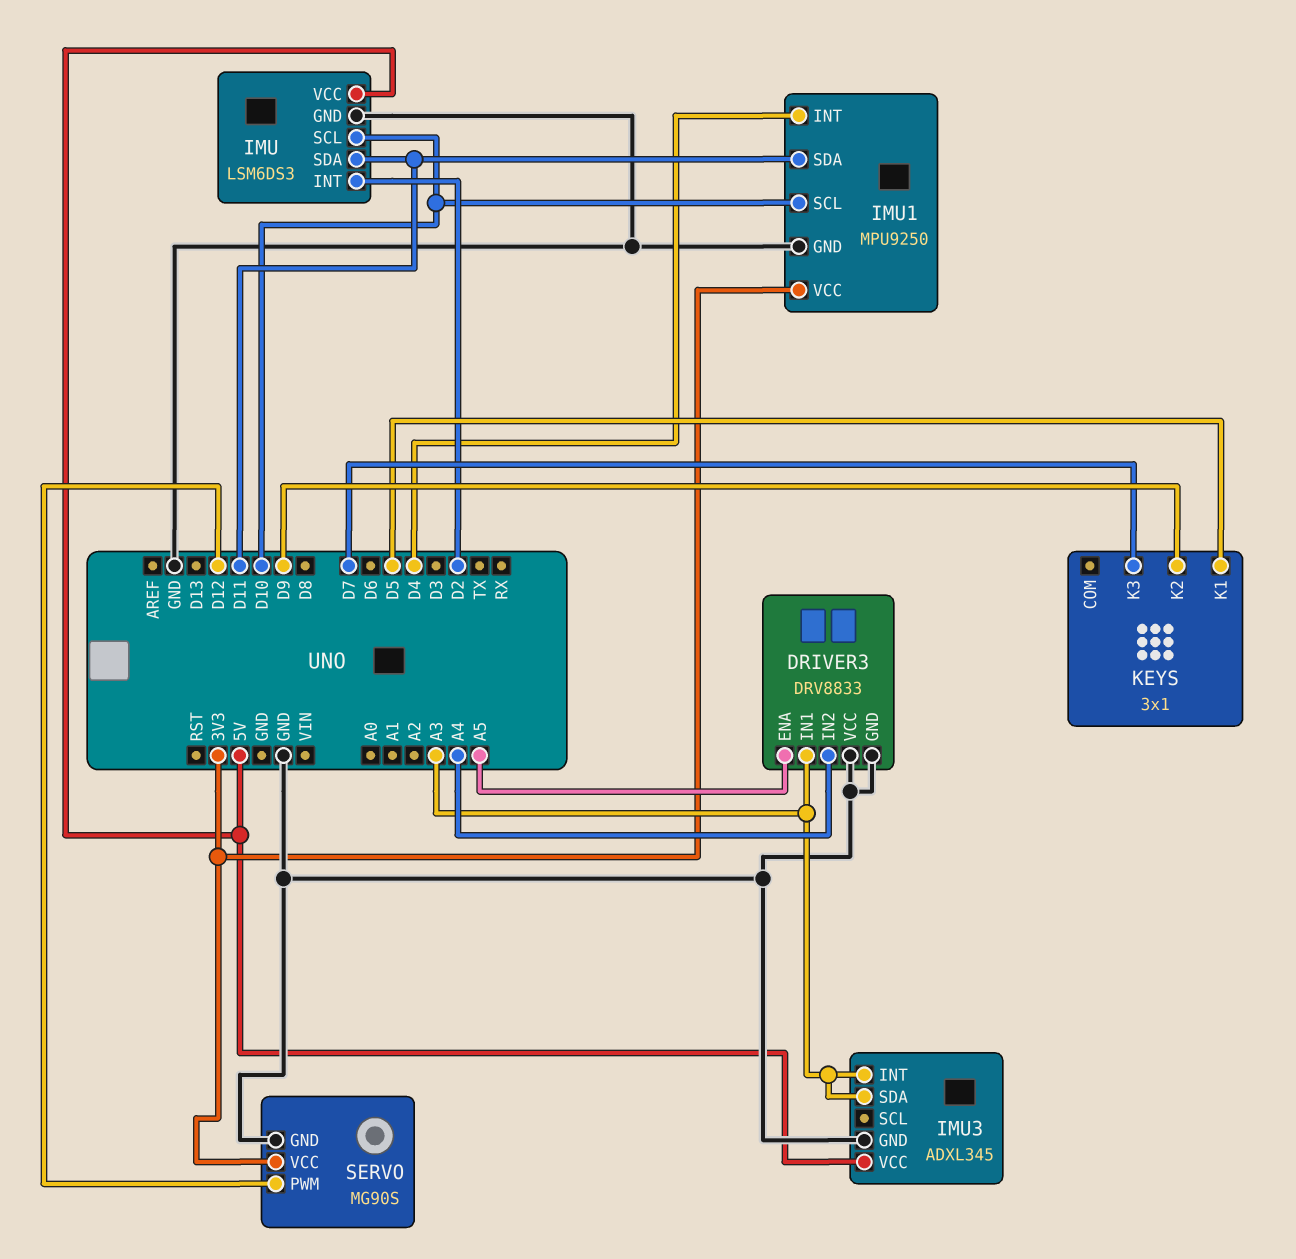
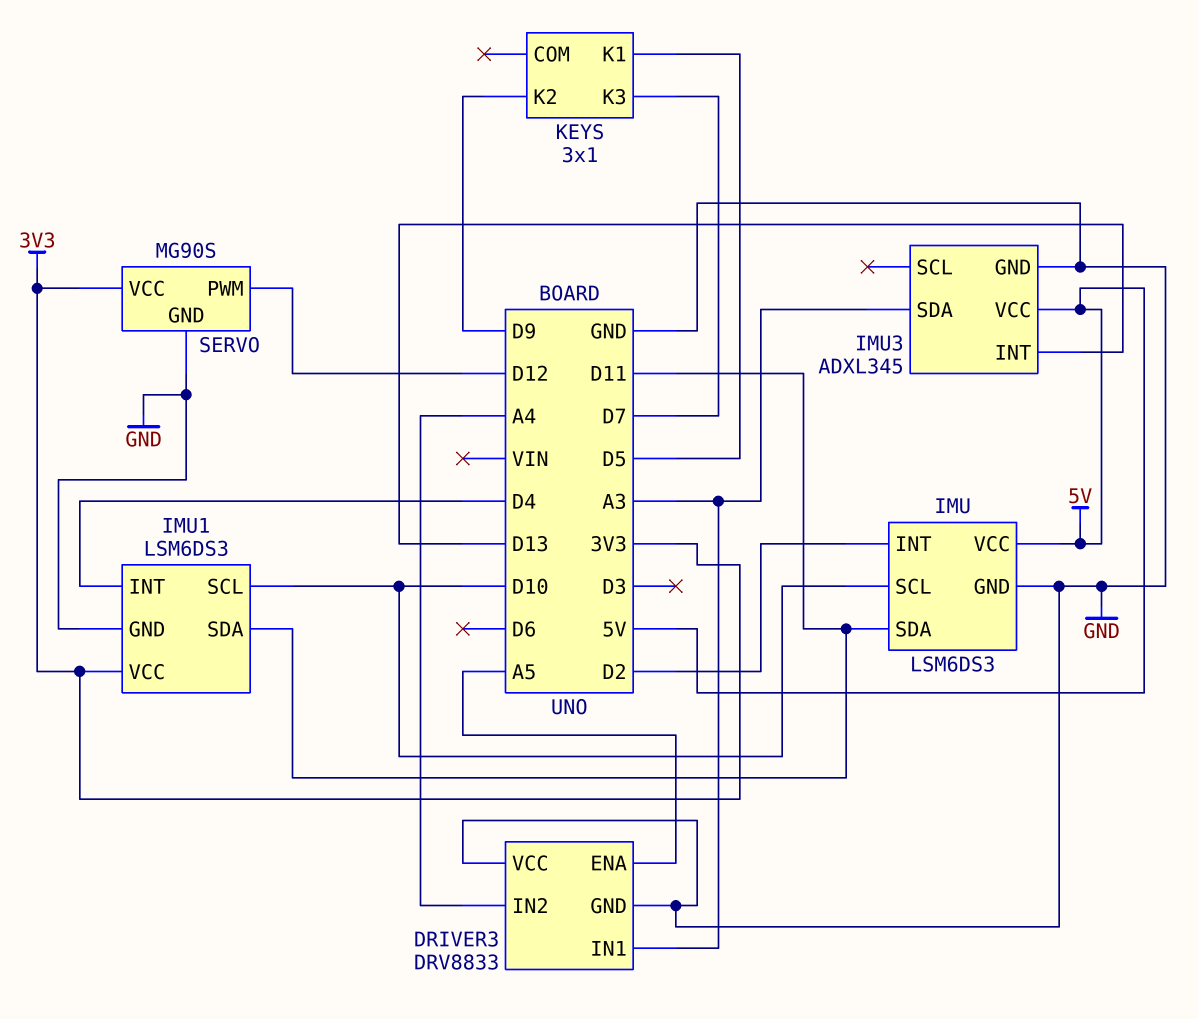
IMU1: MPU9250 -> LSM6DS3
IMU3 pin INT: A3 -> D13

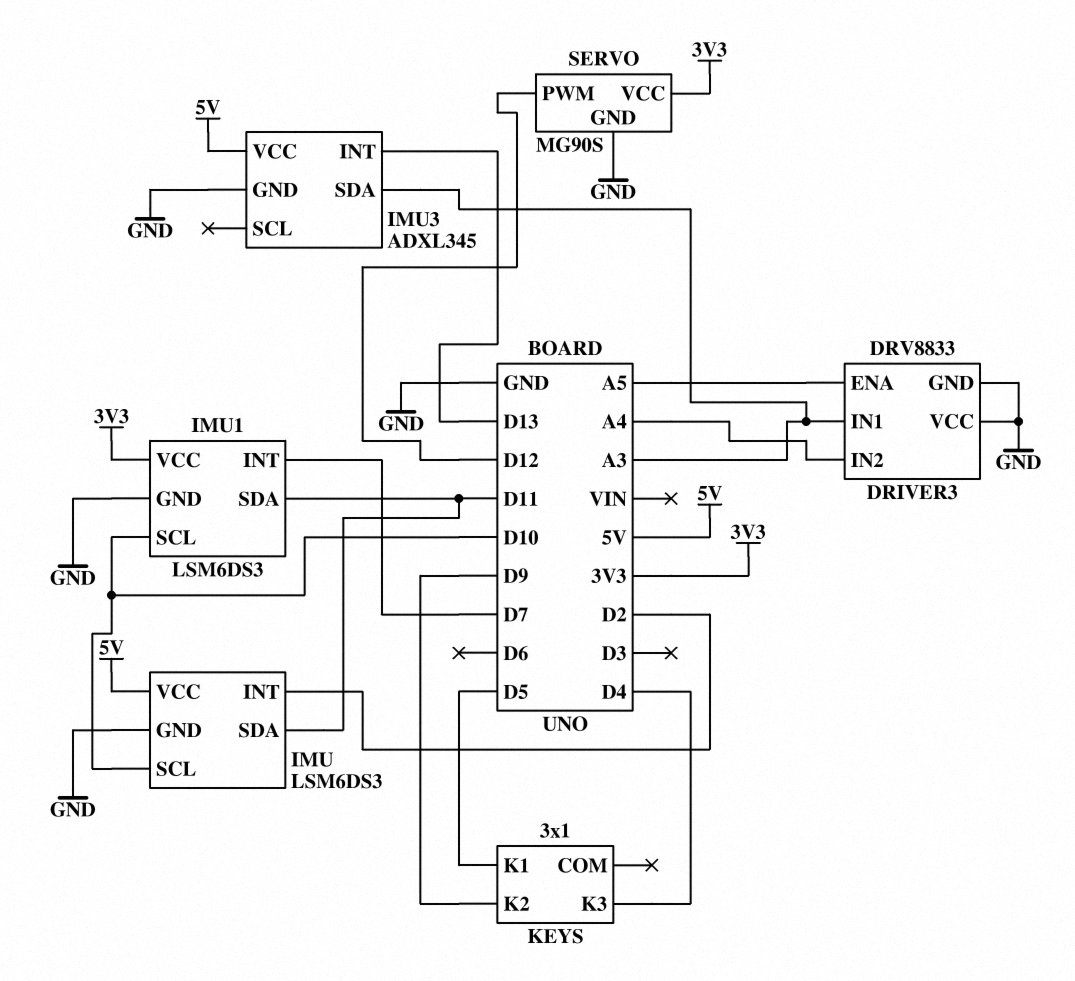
IMU1 pin INT: D4 -> D7
KEYS pin K3: D7 -> D4

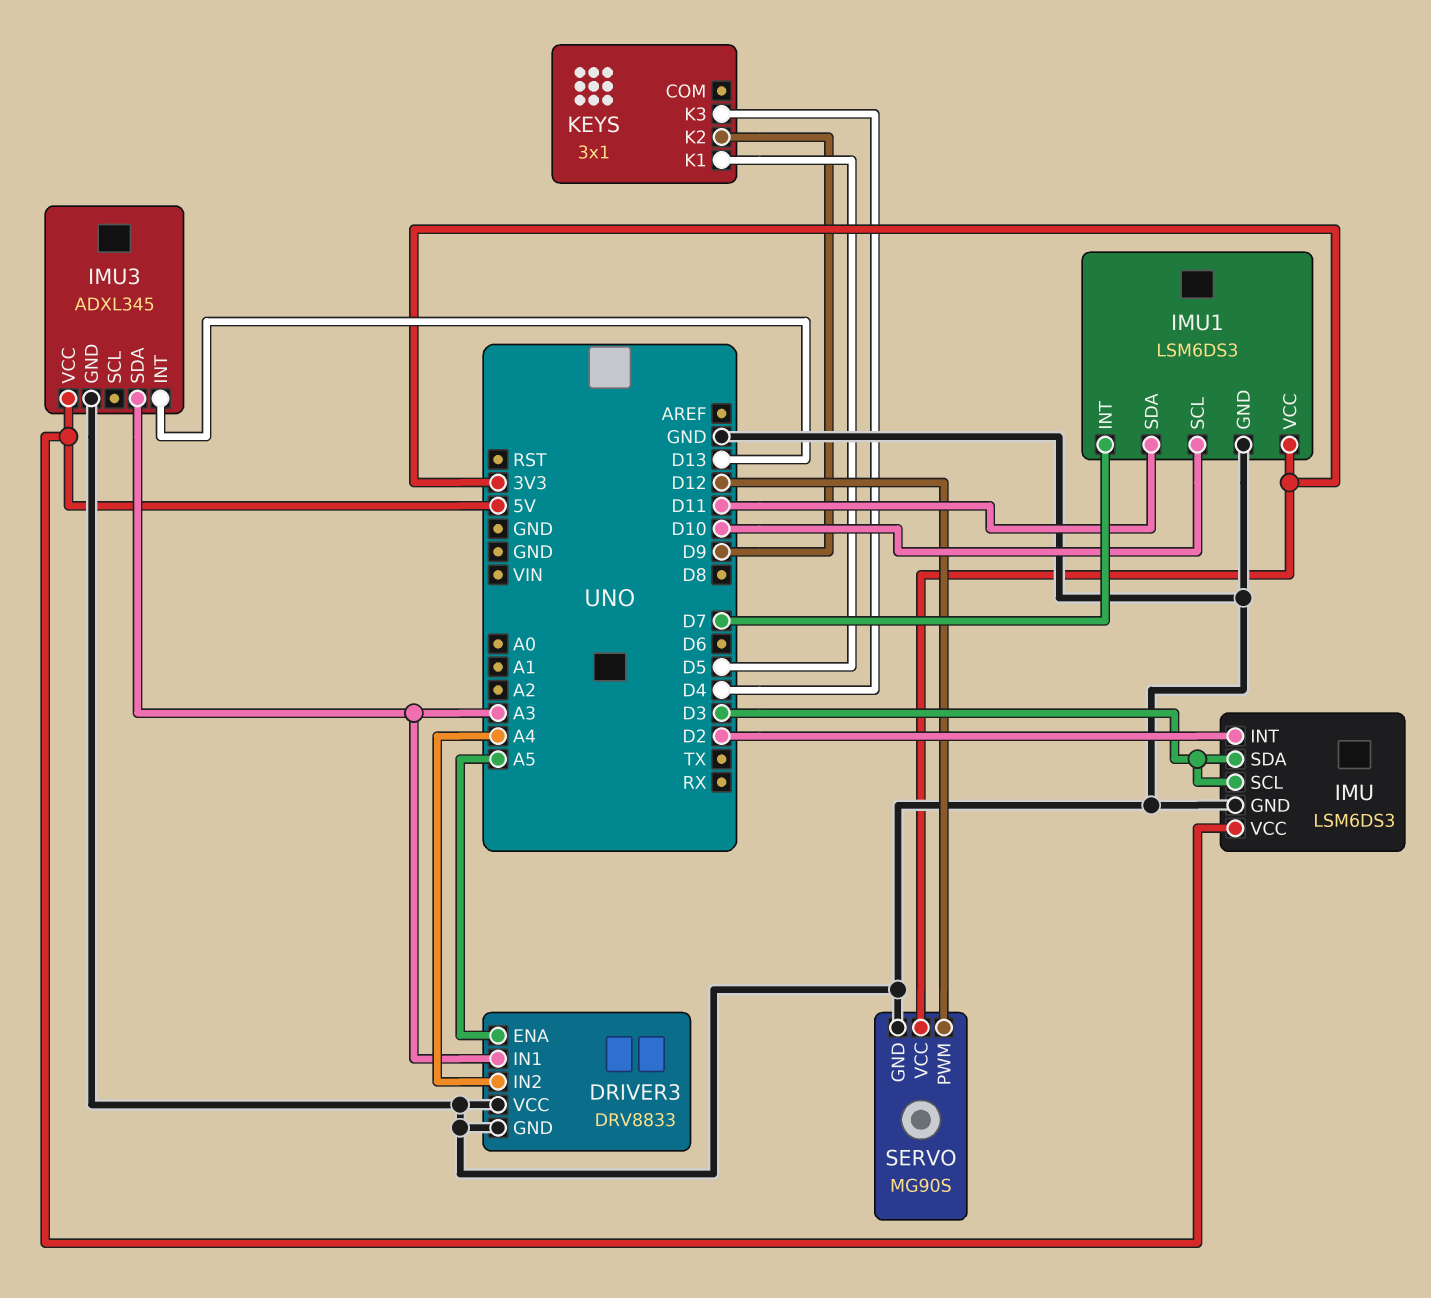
IMU pin SCL: D10 -> D3
IMU pin SDA: D11 -> D3

